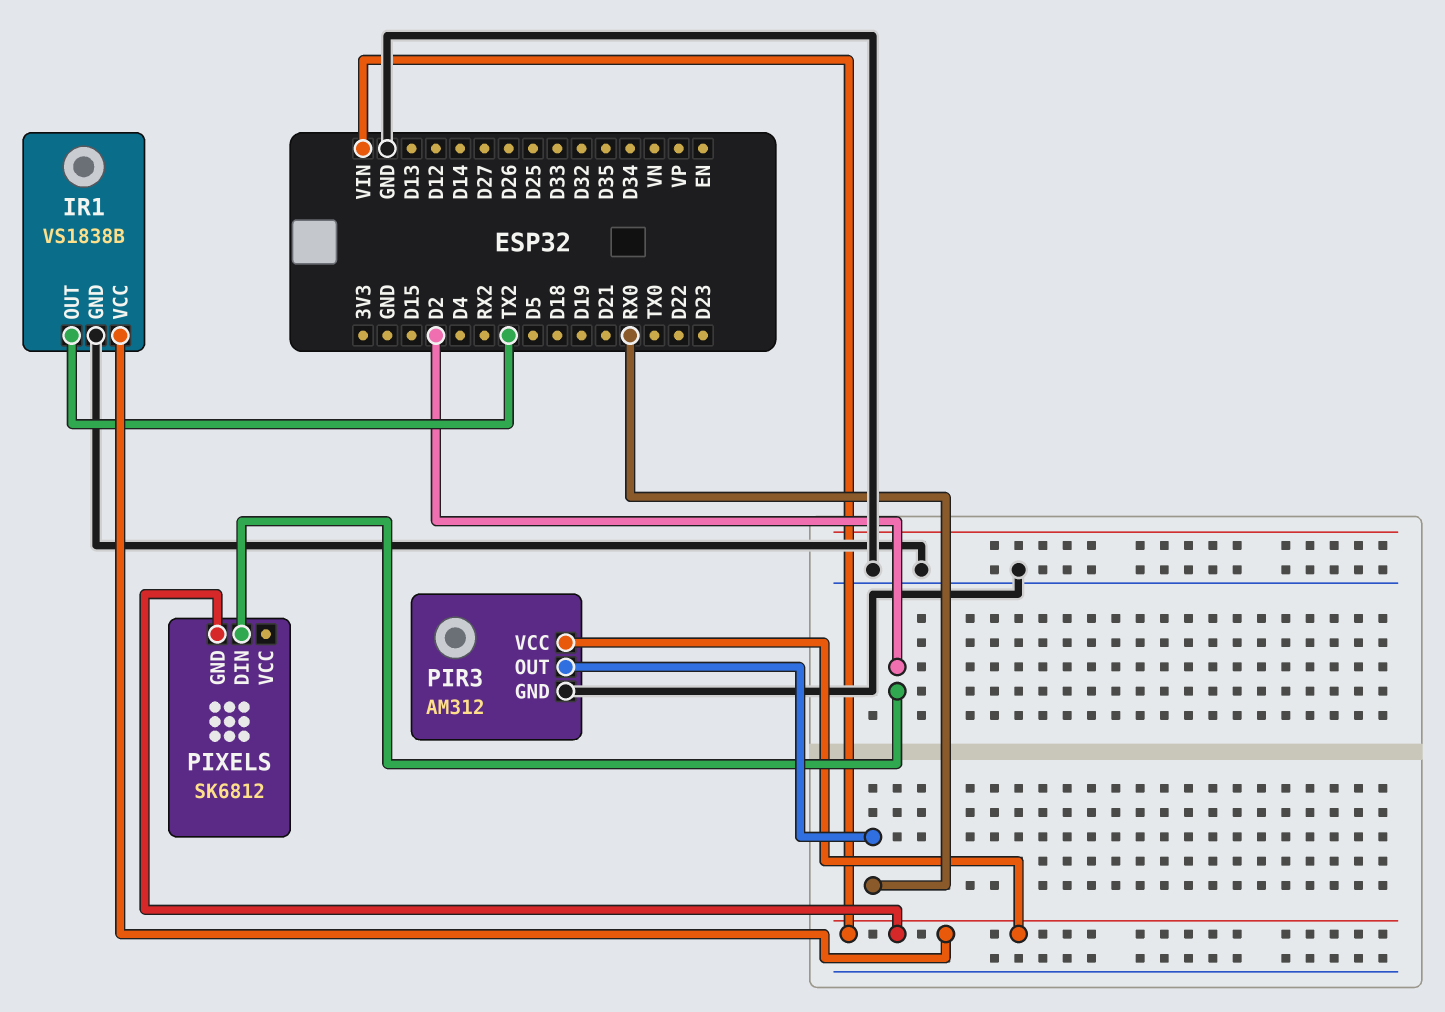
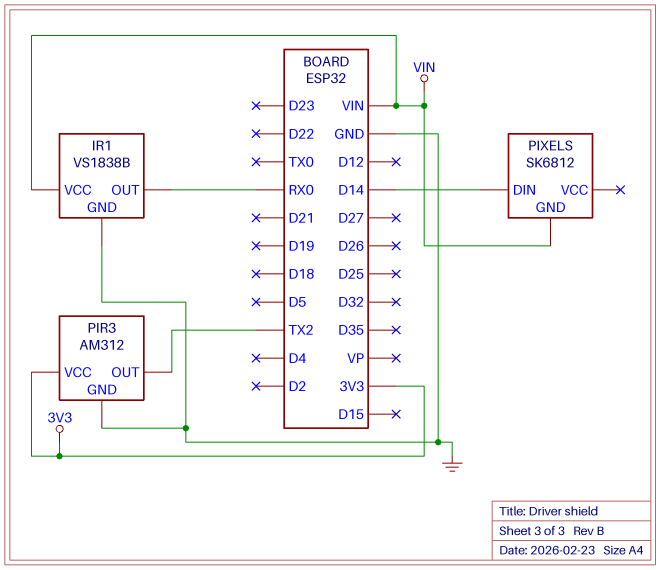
IR1 pin OUT: TX2 -> RX0
PIR3 pin OUT: RX0 -> TX2
PIR3 pin VCC: VIN -> 3V3
PIXELS pin DIN: D2 -> D14

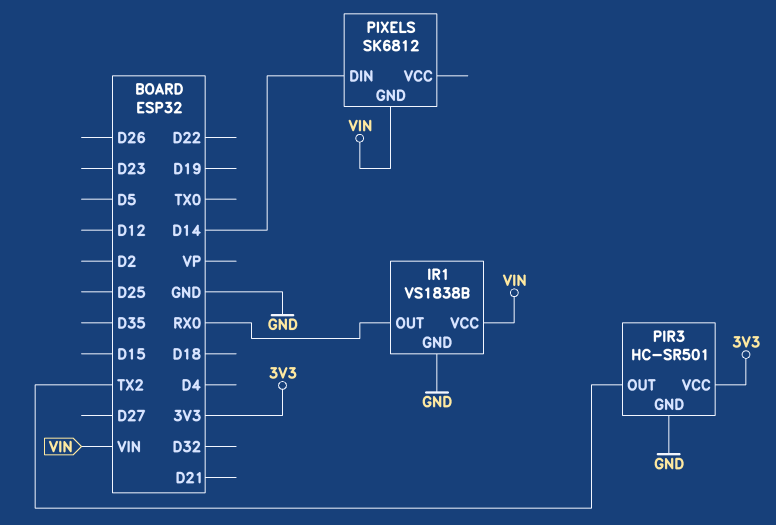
PIR3: AM312 -> HC-SR501

